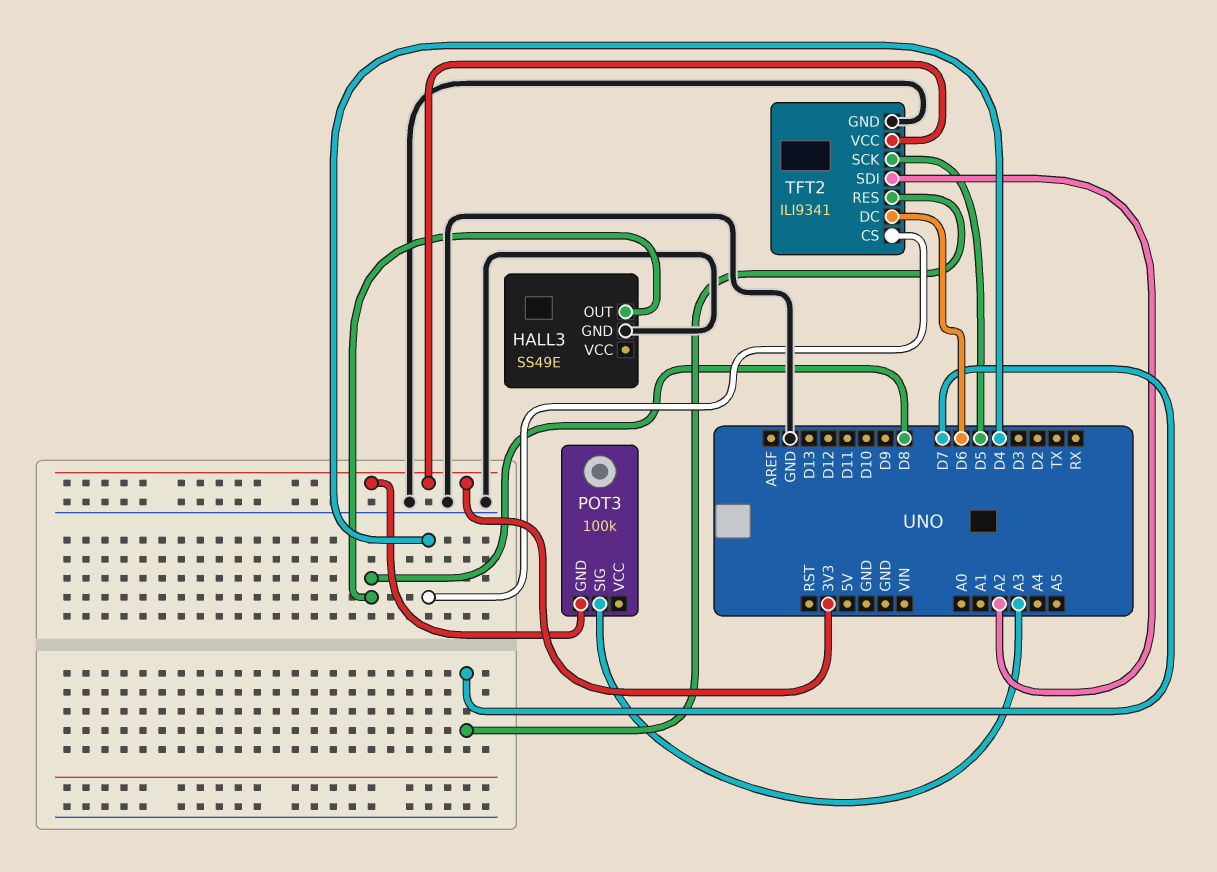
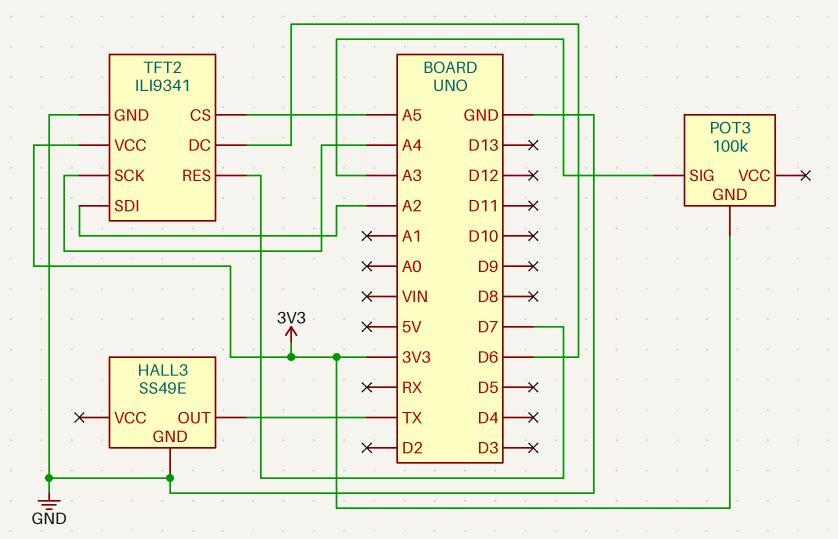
HALL3 pin OUT: D8 -> TX
TFT2 pin CS: D4 -> A5
TFT2 pin SCK: D5 -> A4

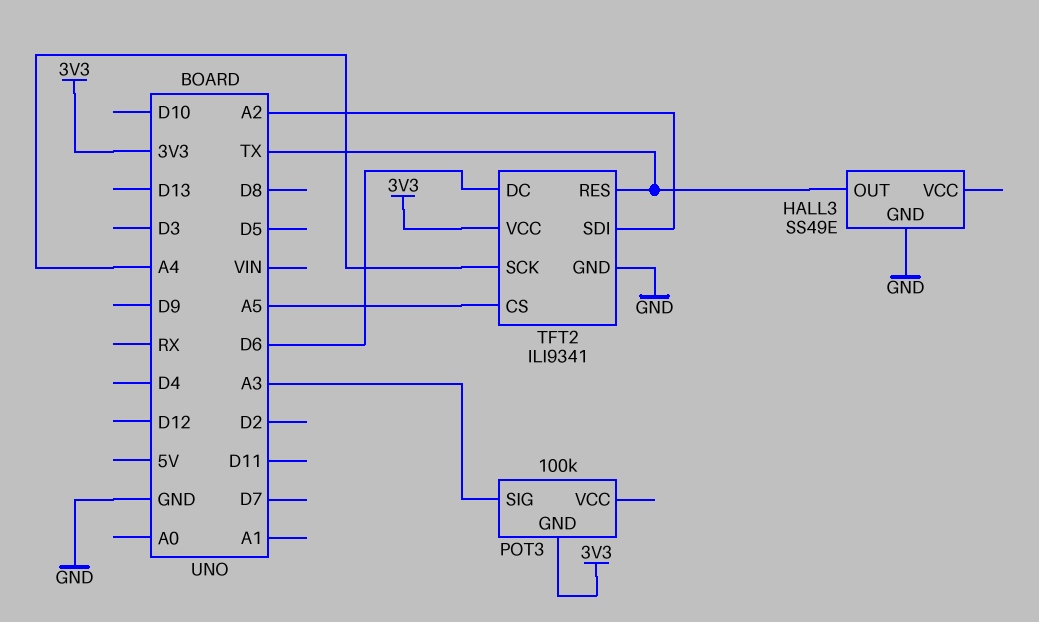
TFT2 pin RES: D7 -> TX

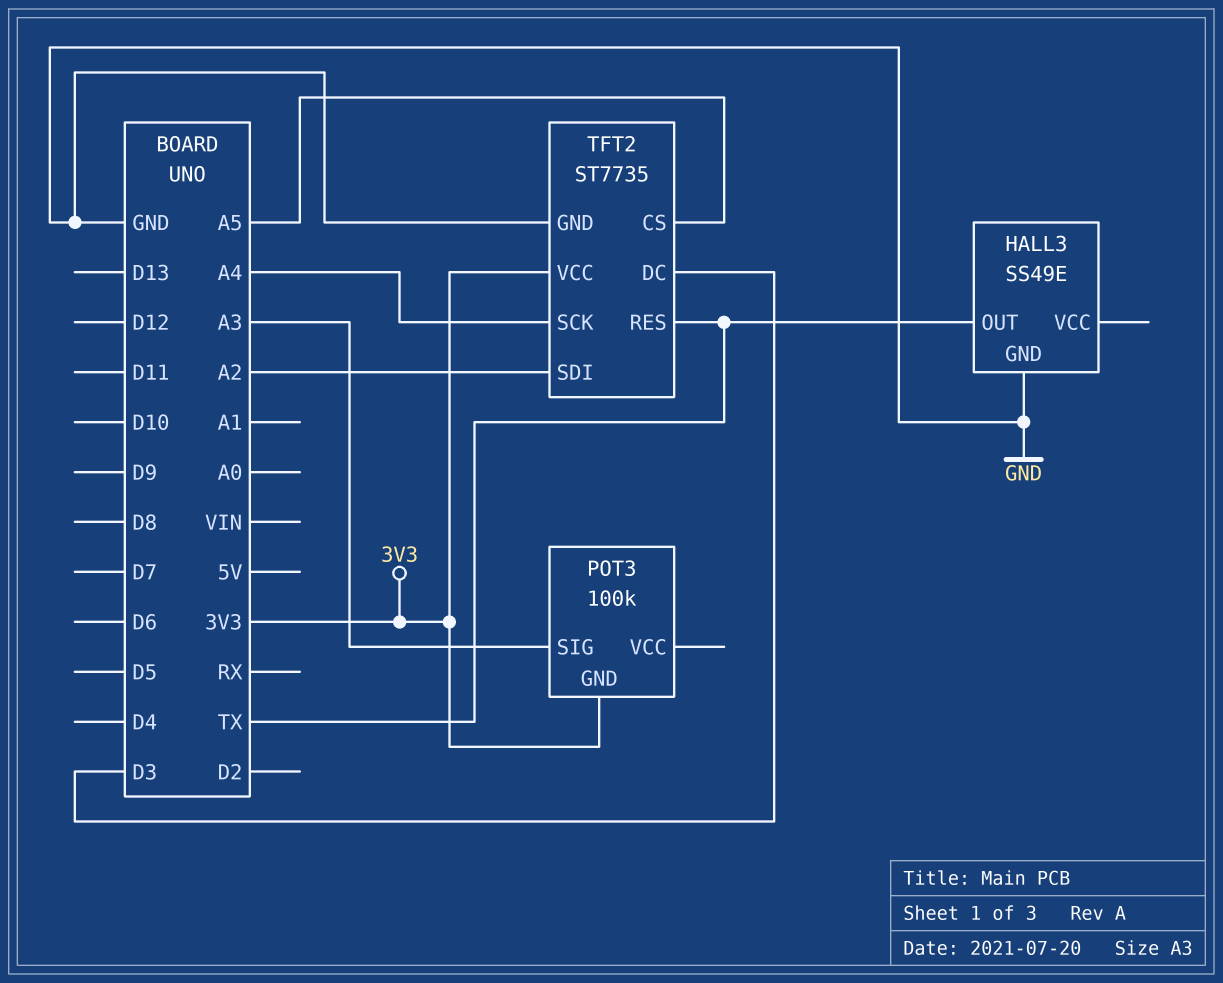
TFT2: ILI9341 -> ST7735
TFT2 pin DC: D6 -> D3

